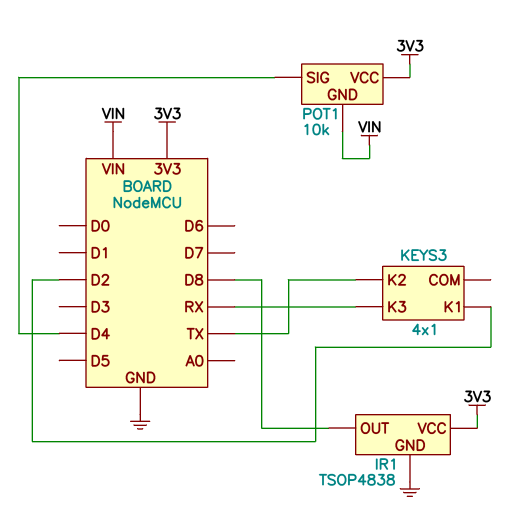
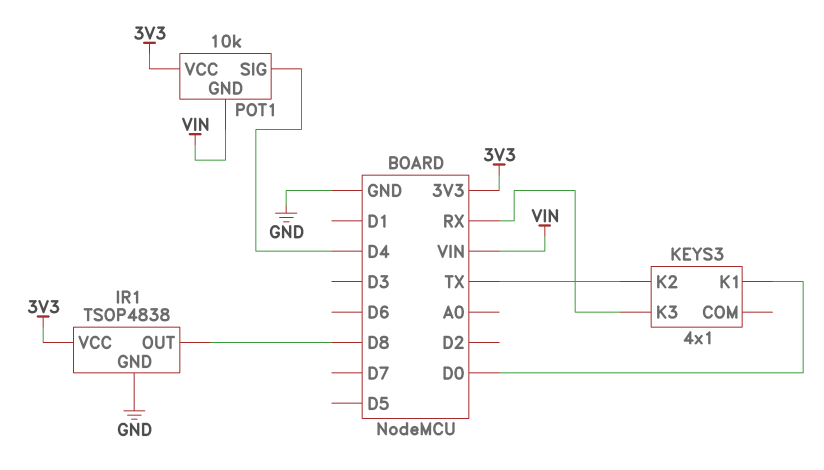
KEYS3 pin K1: D2 -> D0

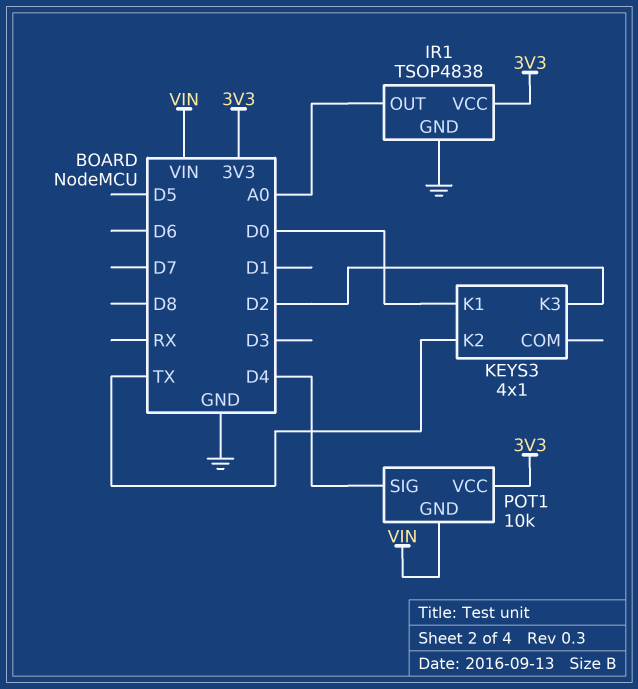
IR1 pin OUT: D8 -> A0
KEYS3 pin K3: RX -> D2

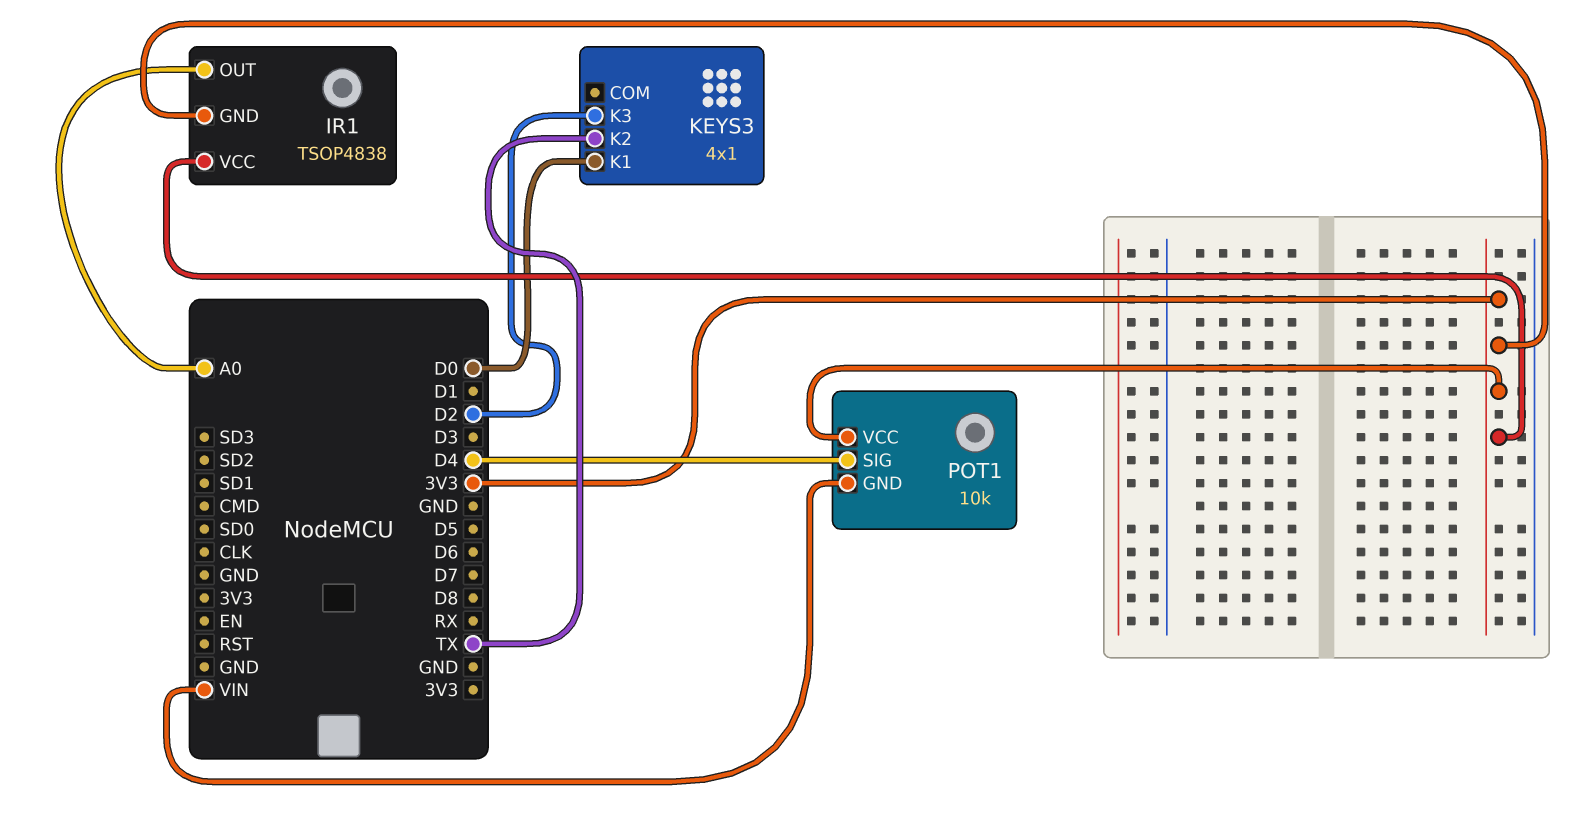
IR1 pin GND: GND -> 3V3

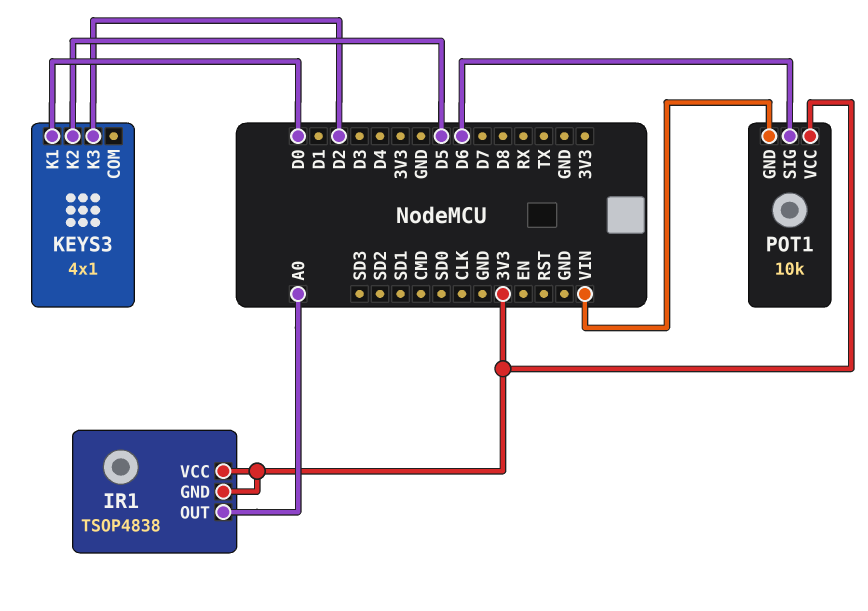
KEYS3 pin K2: TX -> D5
POT1 pin SIG: D4 -> D6

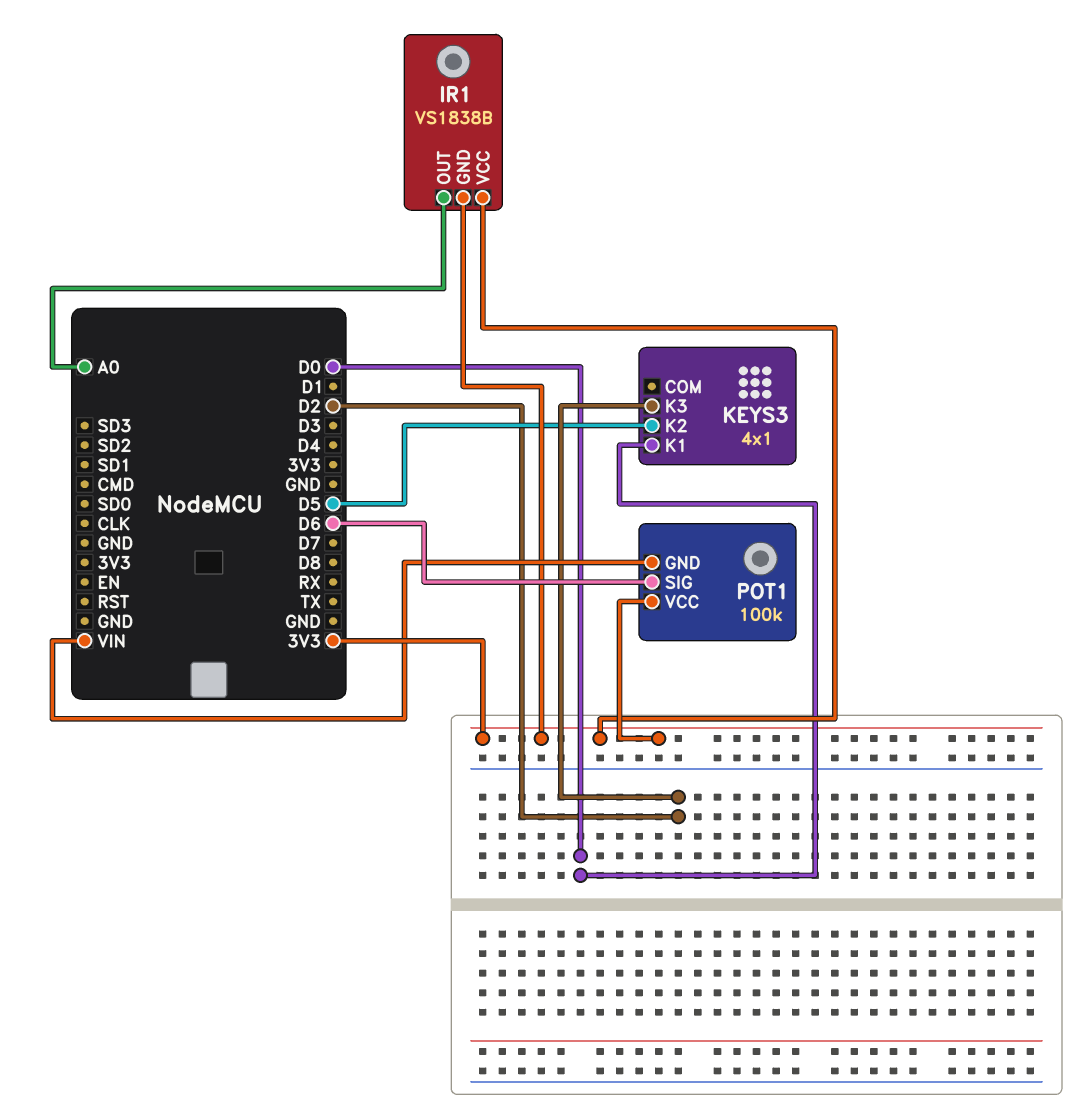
IR1: TSOP4838 -> VS1838B
POT1: 10k -> 100k

